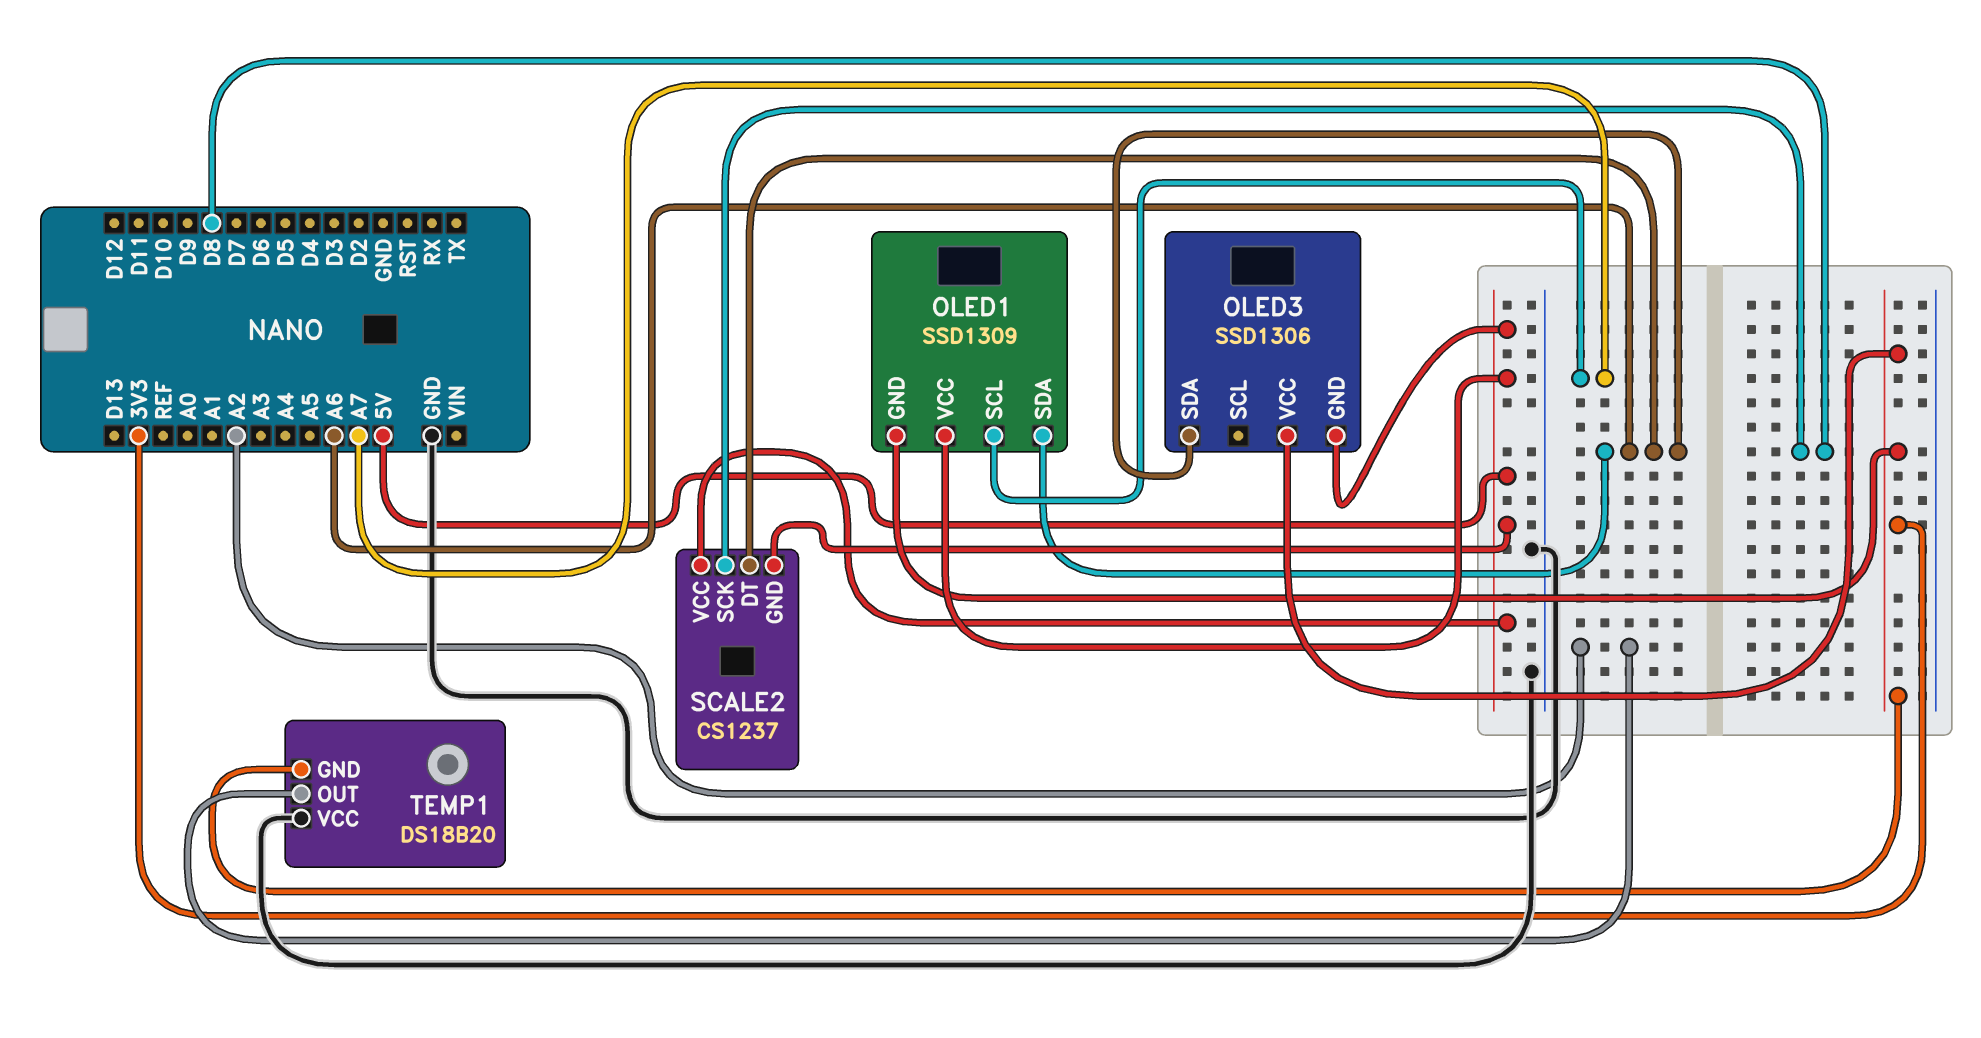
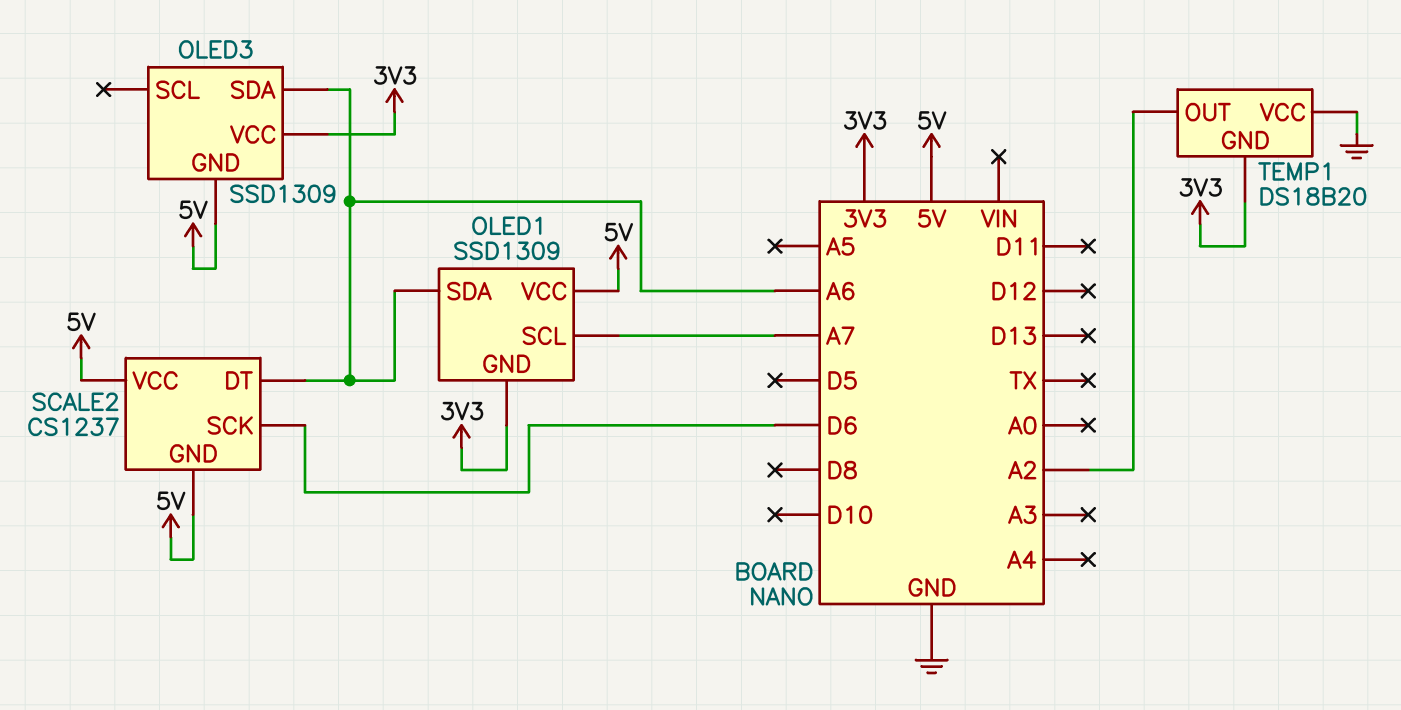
OLED3: SSD1306 -> SSD1309
SCALE2 pin SCK: D8 -> D6

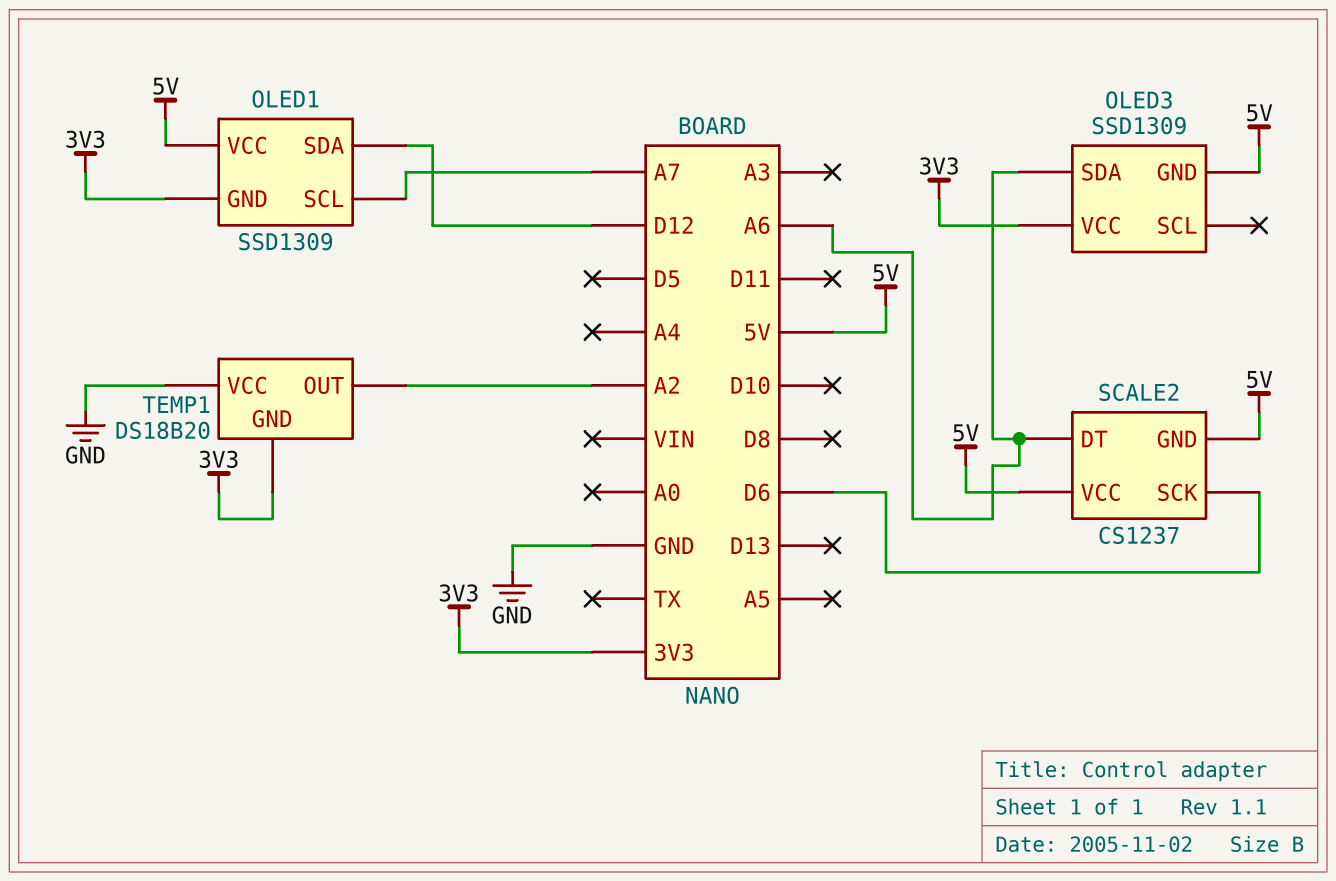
OLED1 pin SDA: A6 -> D12

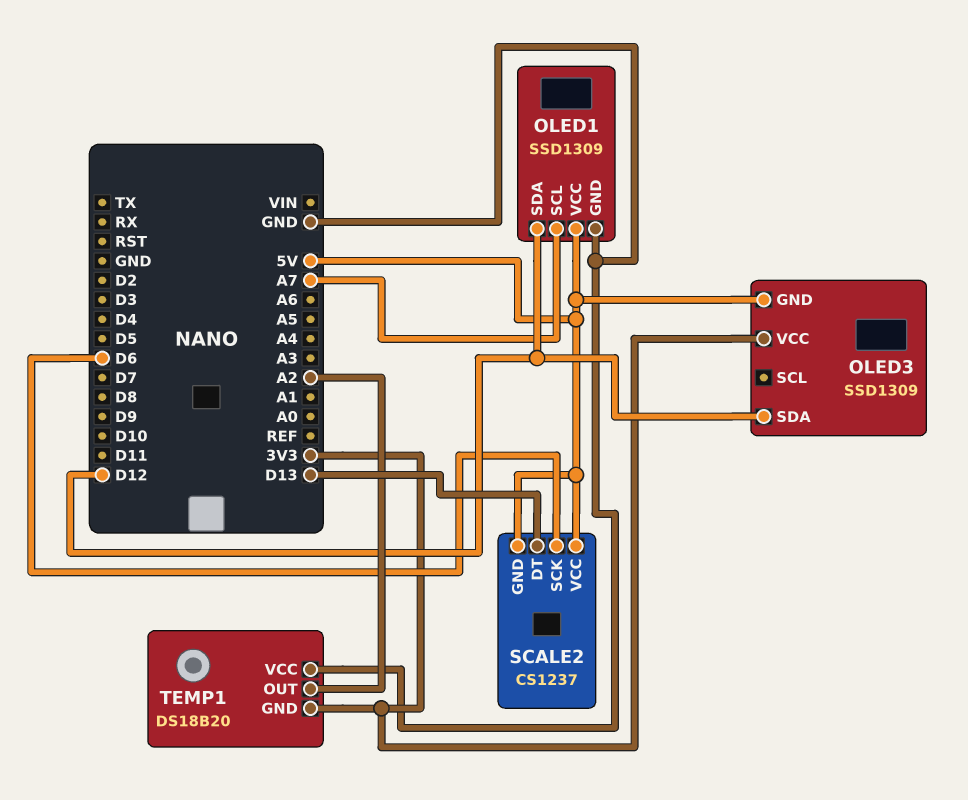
OLED1 pin GND: 3V3 -> GND
OLED3 pin SDA: A6 -> D12
SCALE2 pin DT: A6 -> D13

